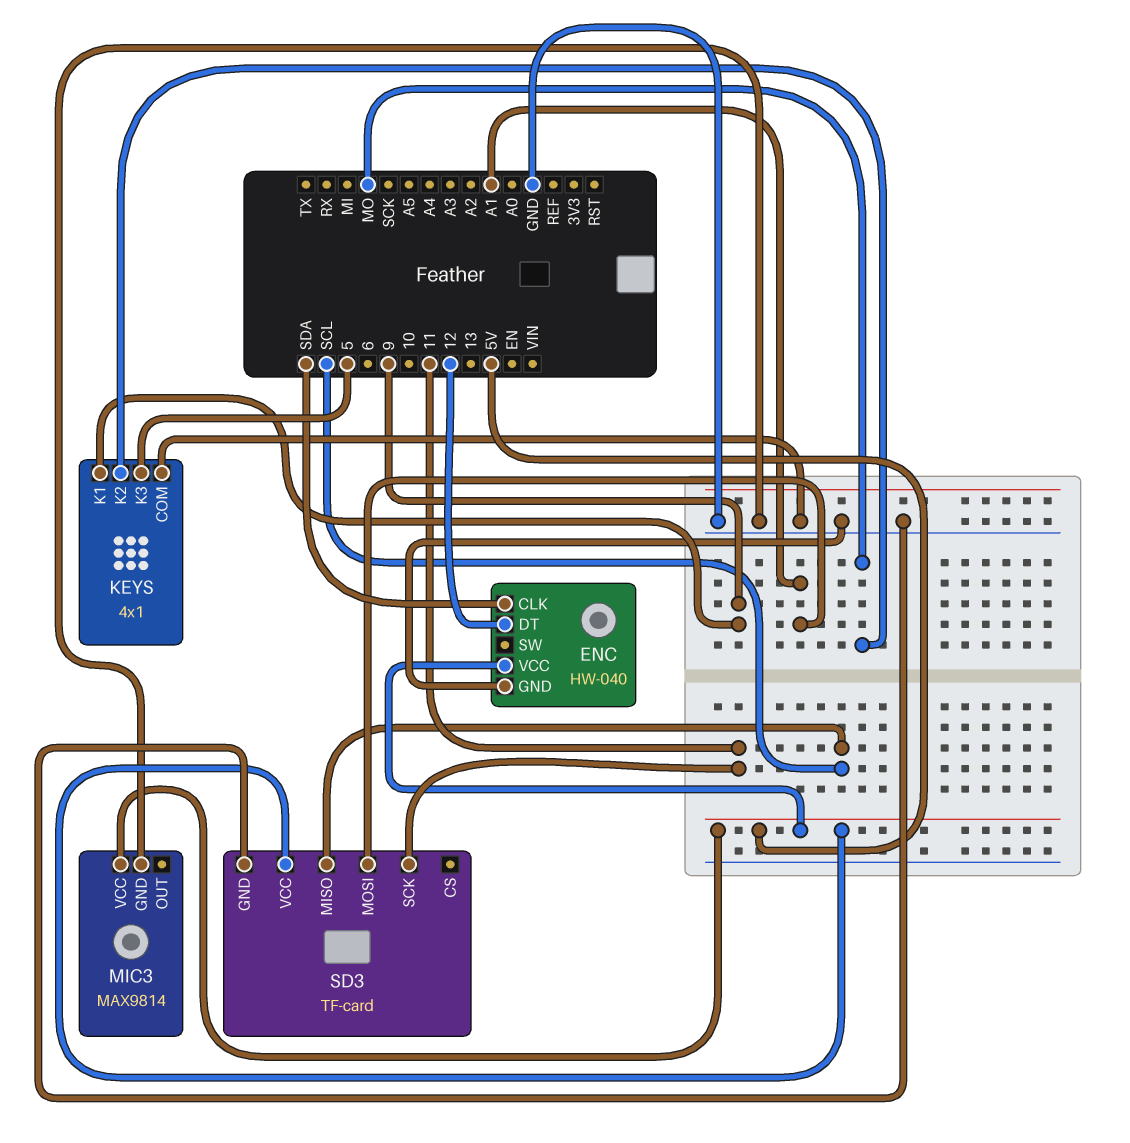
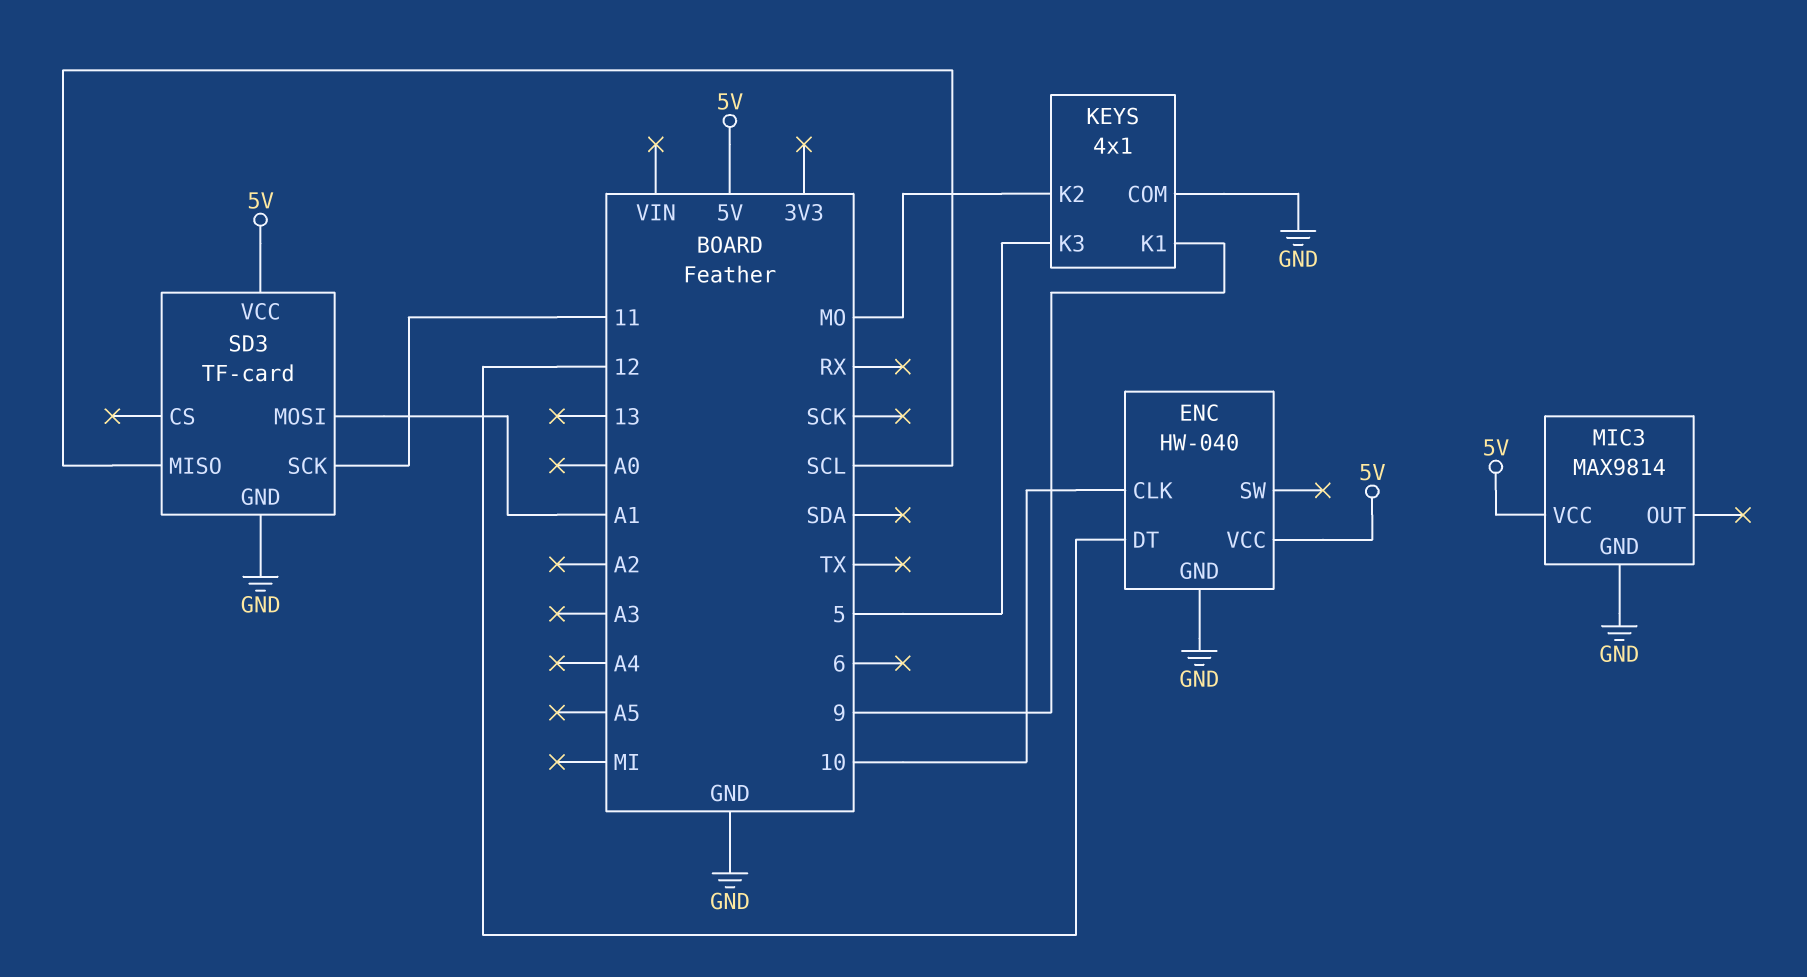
ENC pin CLK: SDA -> 10

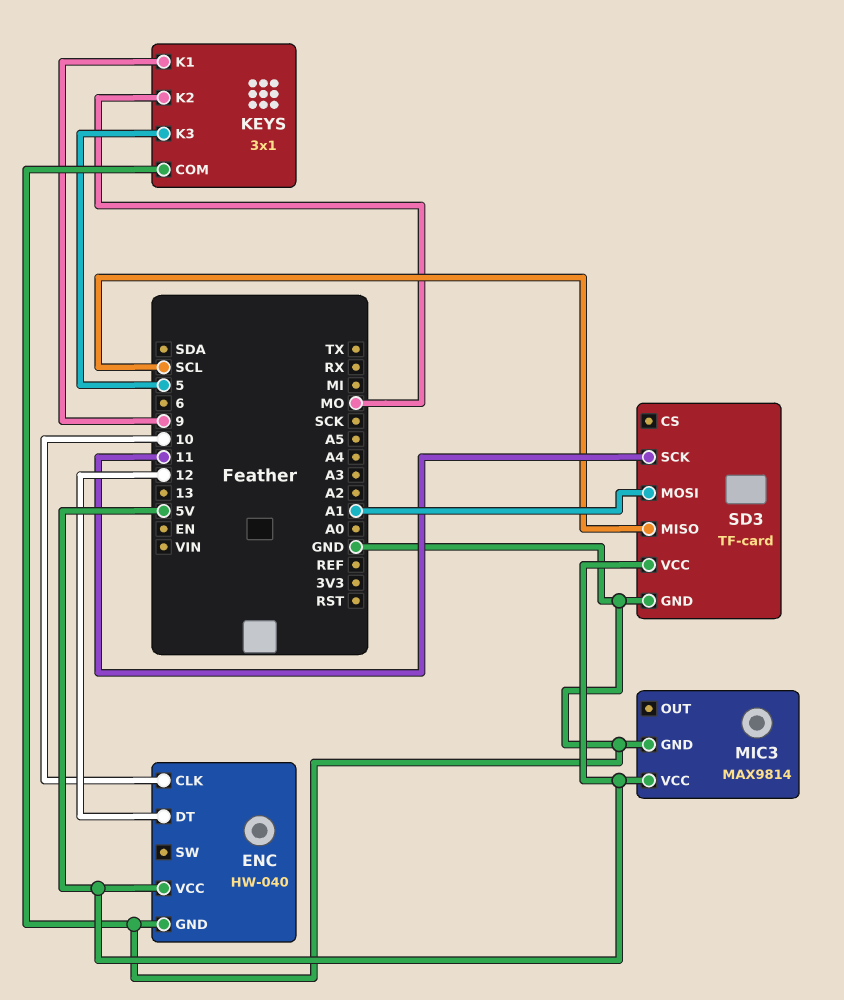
KEYS: 4x1 -> 3x1

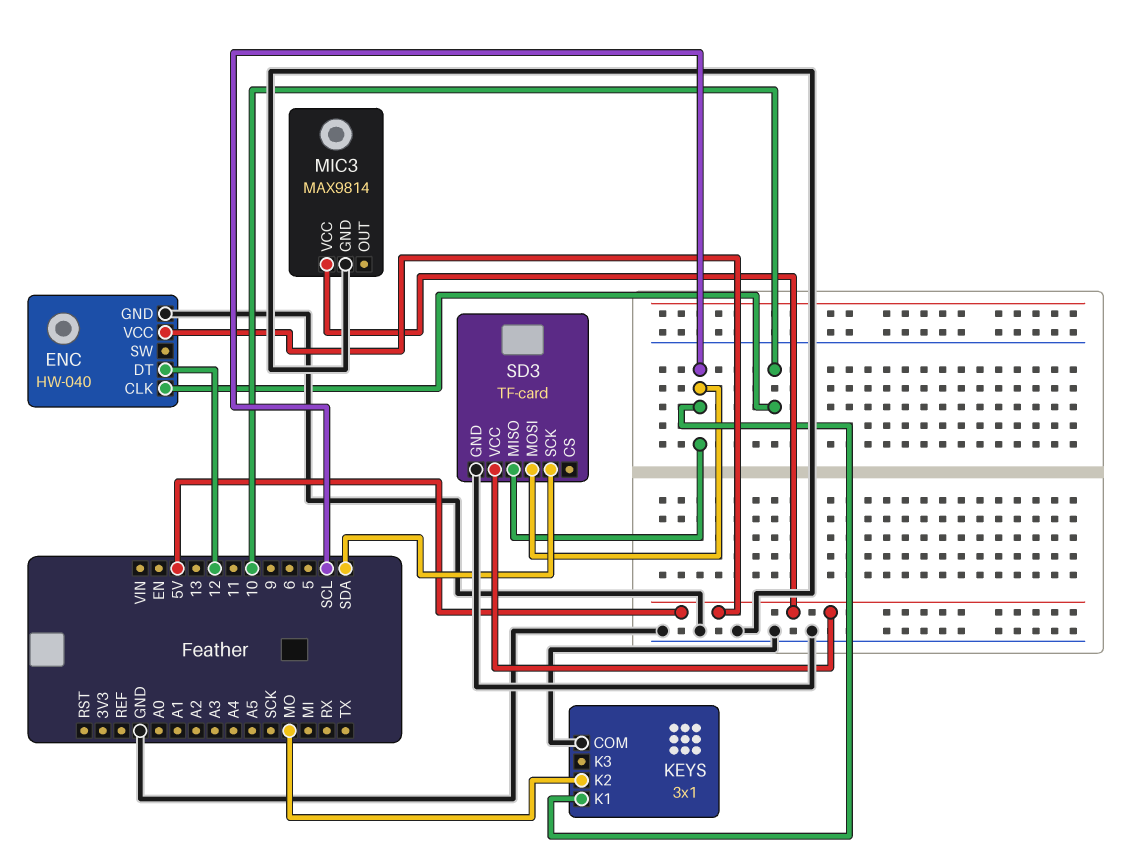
KEYS pin K1: 9 -> SCL
KEYS pin K3: 5 -> none
SD3 pin MOSI: A1 -> SCL
SD3 pin SCK: 11 -> SDA

